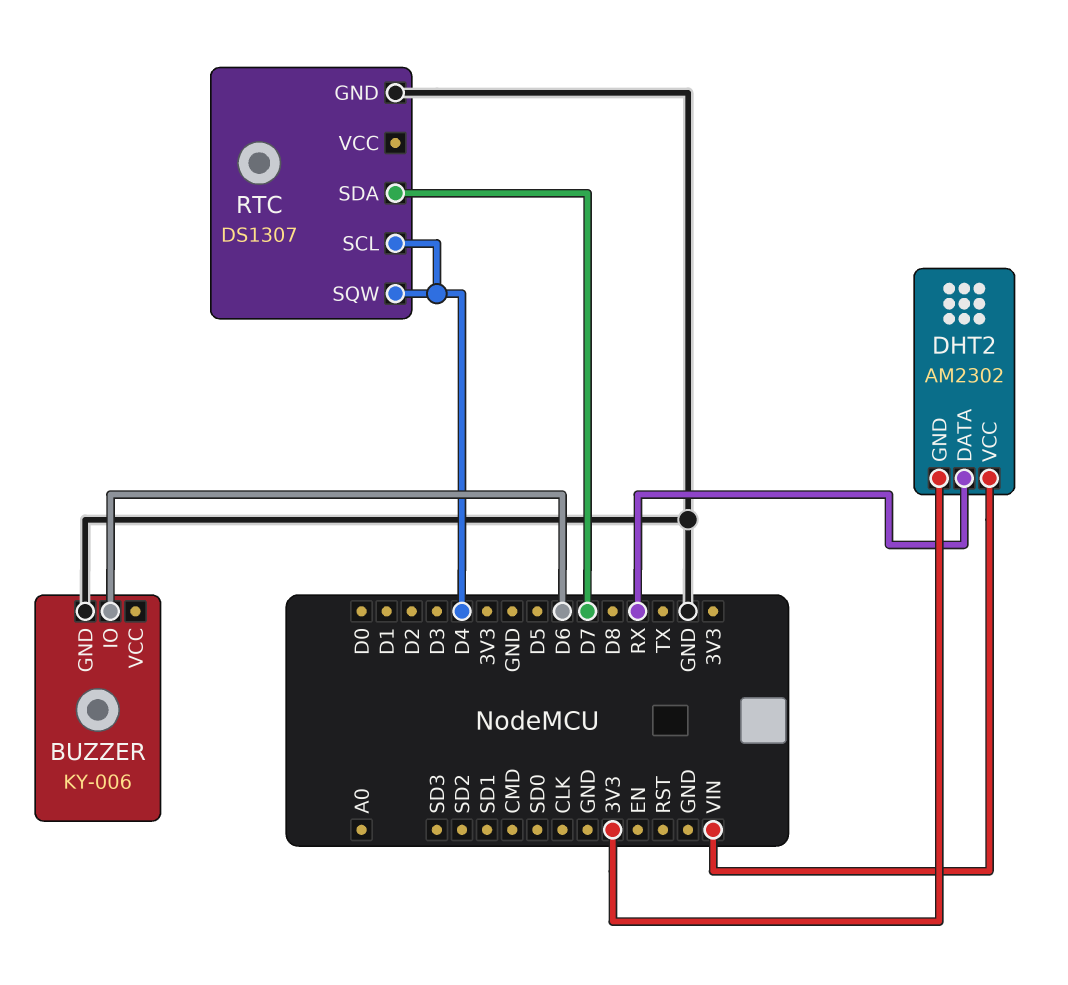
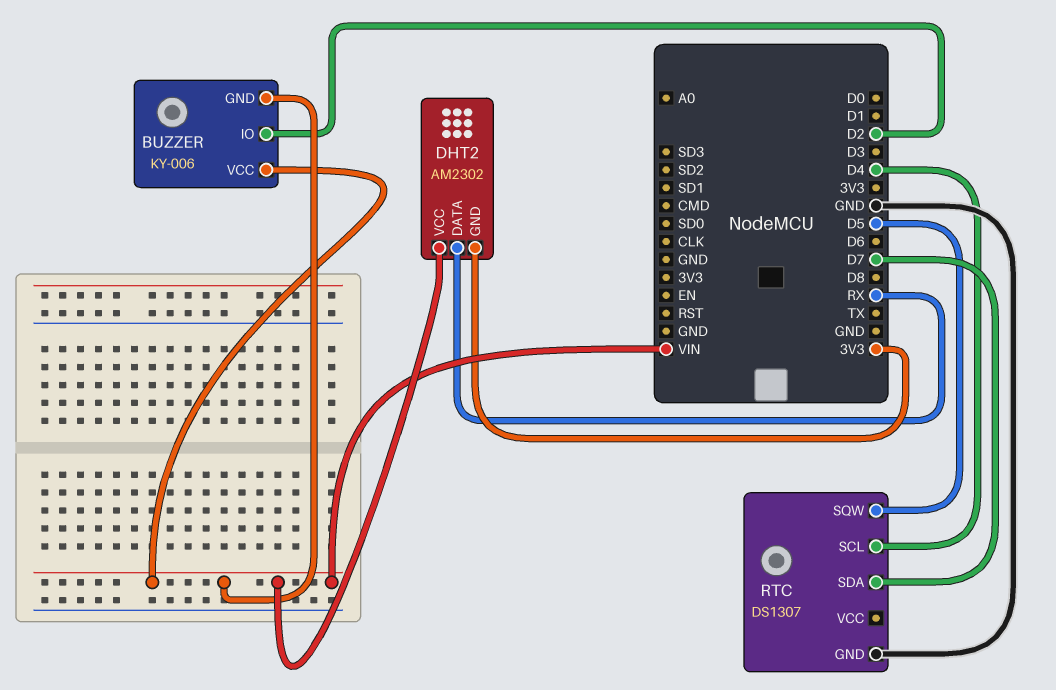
BUZZER pin GND: GND -> VIN
BUZZER pin IO: D6 -> D2
BUZZER pin VCC: none -> VIN
RTC pin SQW: D4 -> D5

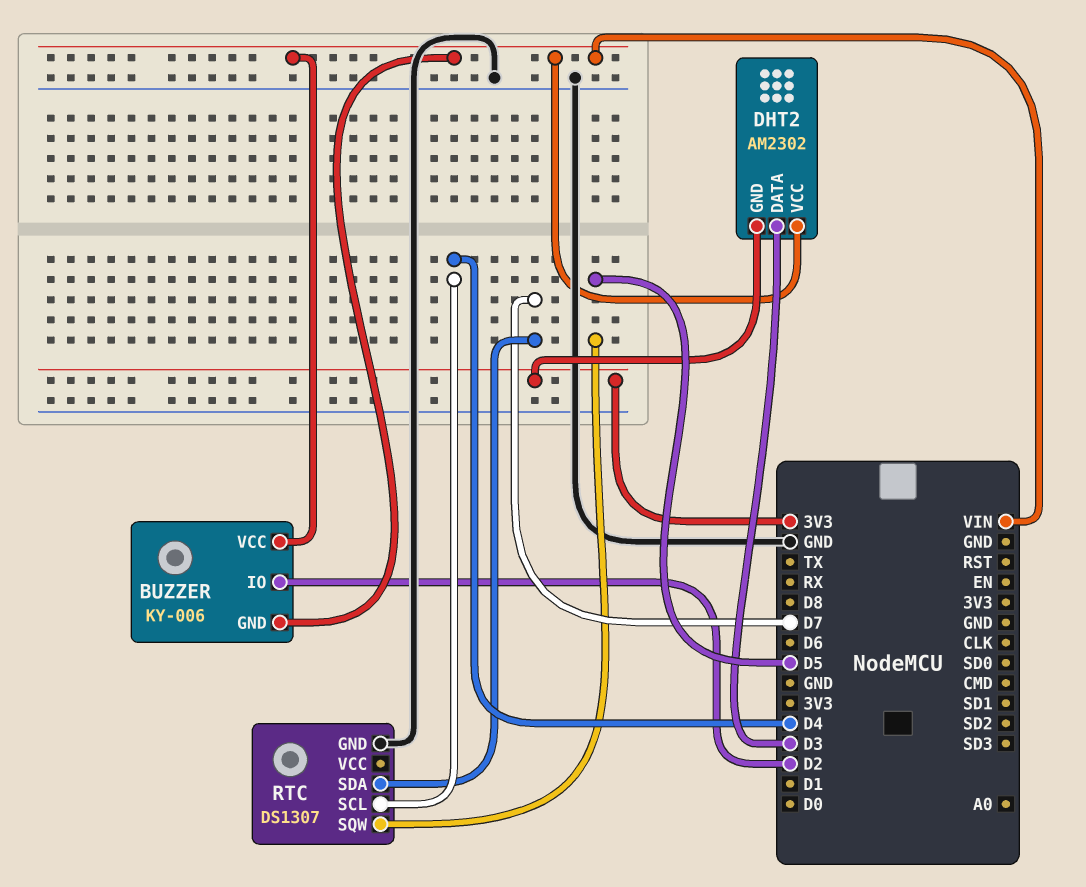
DHT2 pin DATA: RX -> D3

